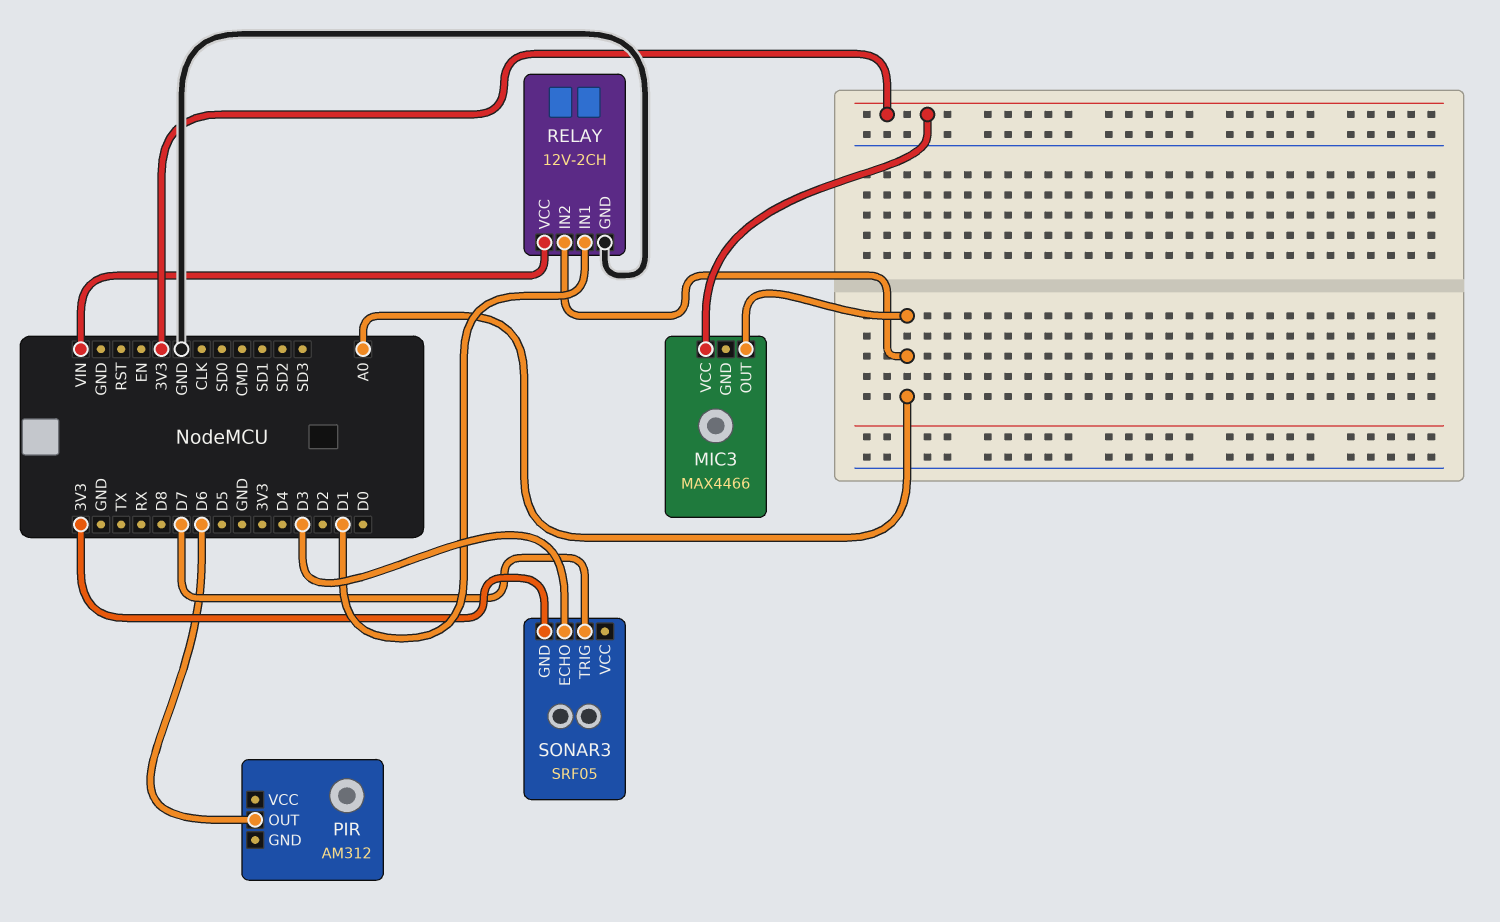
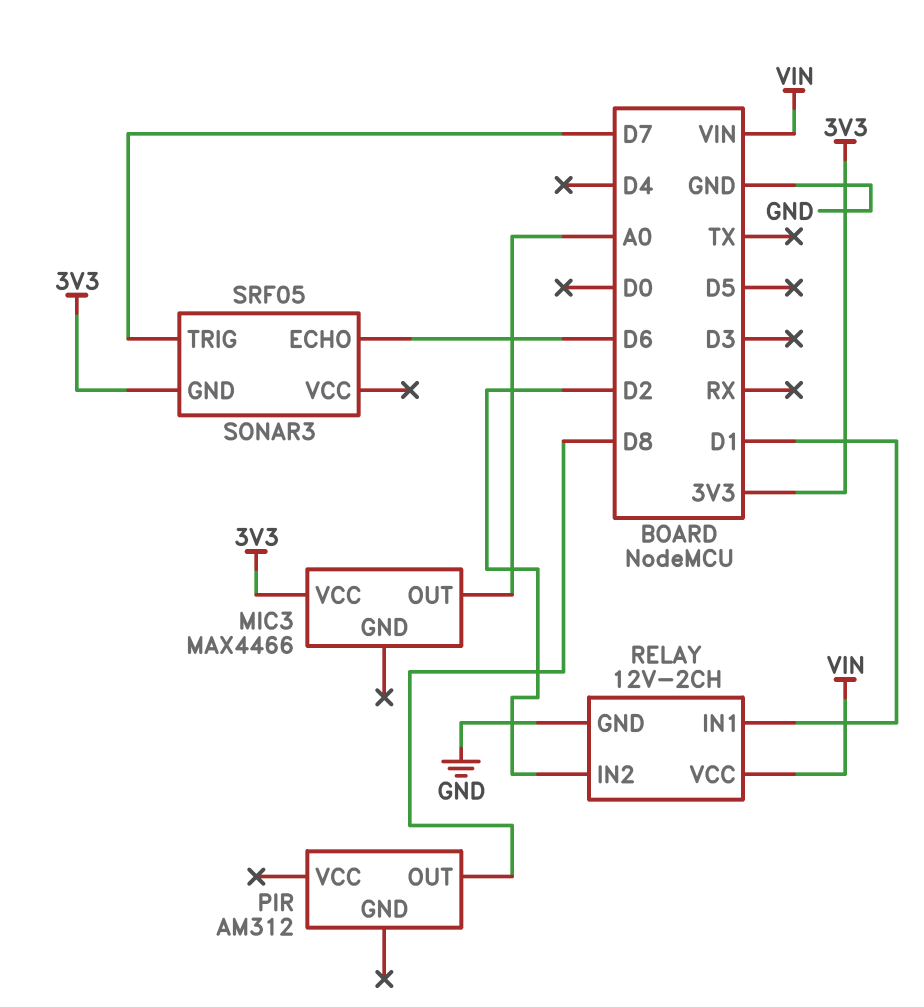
PIR pin OUT: D6 -> D8
RELAY pin IN2: A0 -> D2
SONAR3 pin ECHO: D3 -> D6

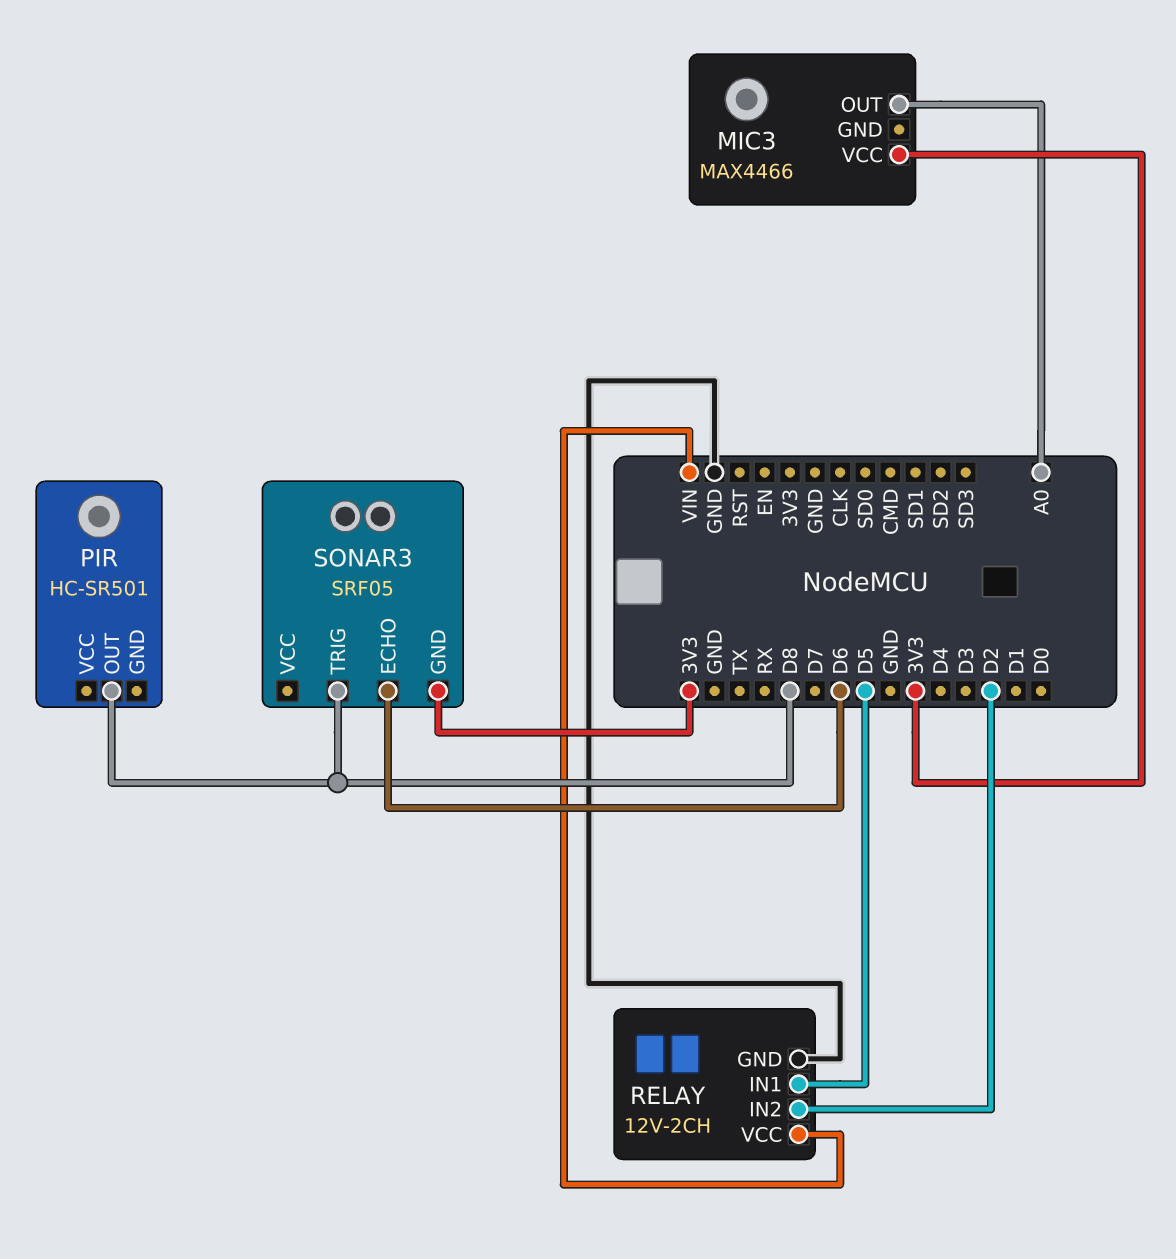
PIR: AM312 -> HC-SR501
RELAY pin IN1: D1 -> D5
SONAR3 pin TRIG: D7 -> D8

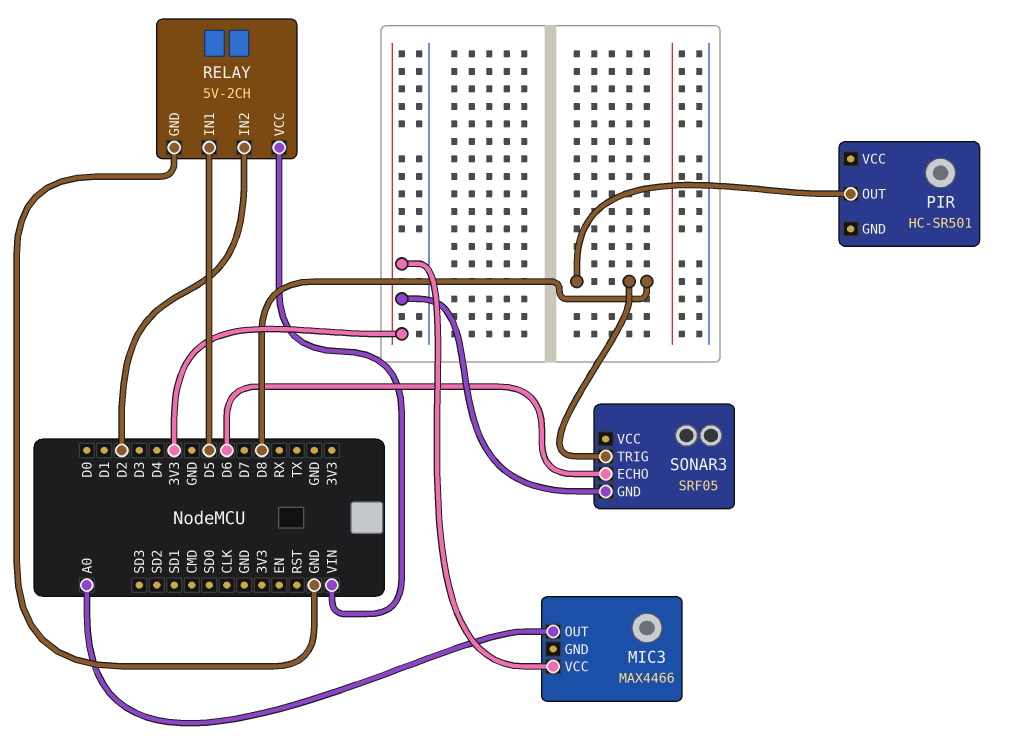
RELAY: 12V-2CH -> 5V-2CH

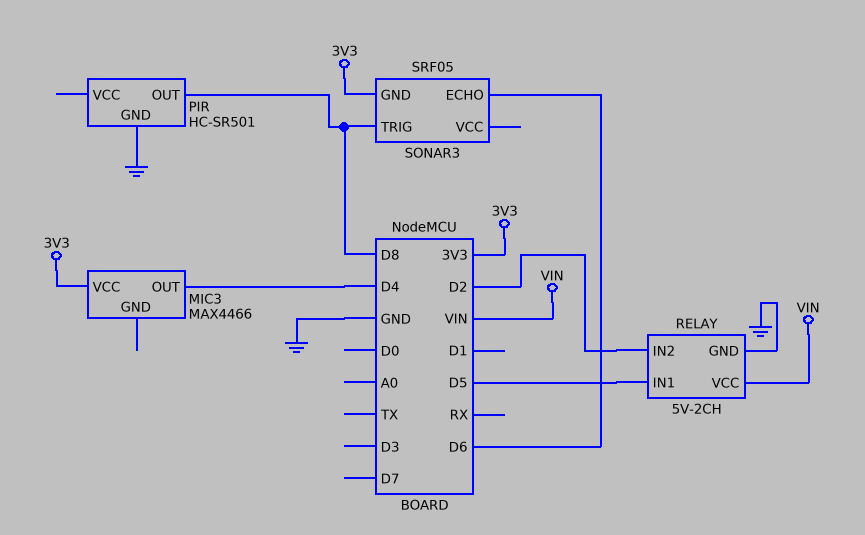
MIC3 pin OUT: A0 -> D4
PIR pin GND: none -> GND

